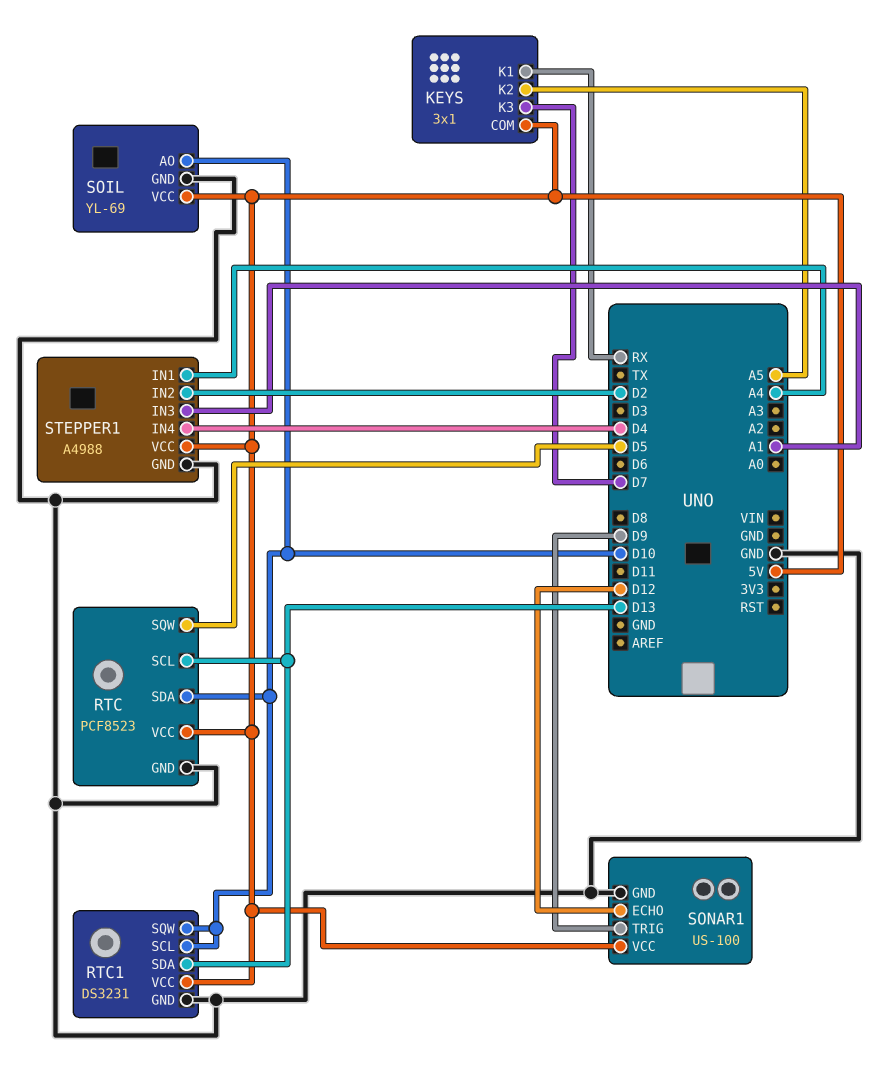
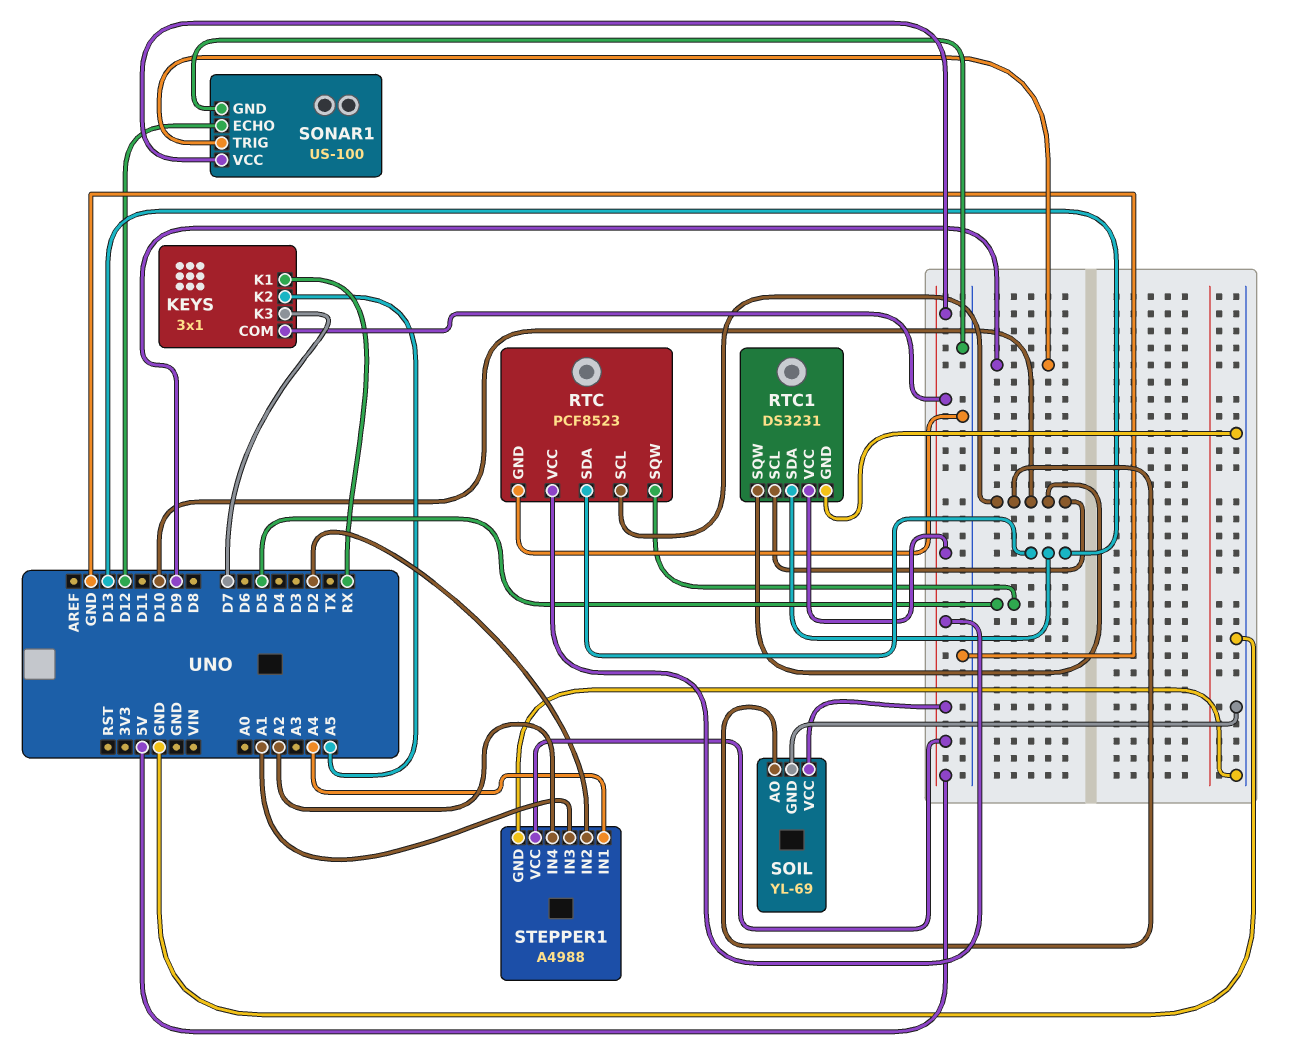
RTC pin SCL: D13 -> D10
RTC pin SDA: D10 -> D13
STEPPER1 pin IN4: D4 -> A2

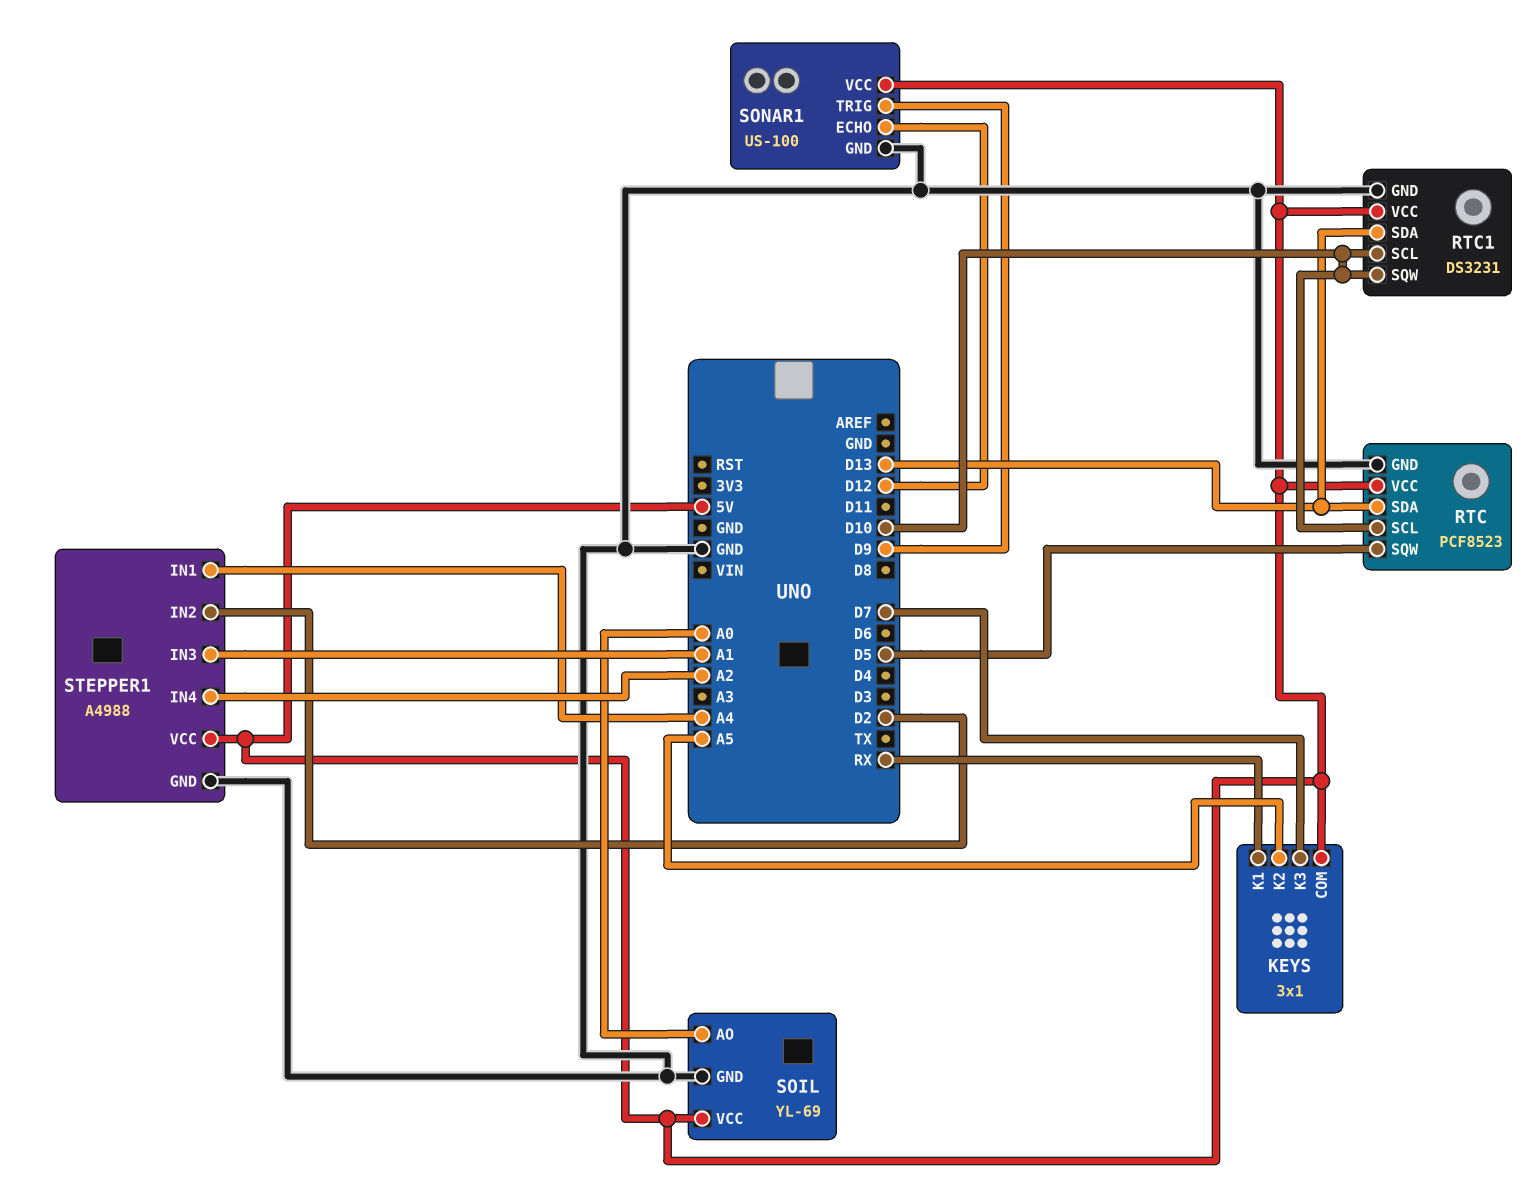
SOIL pin AO: D10 -> A0

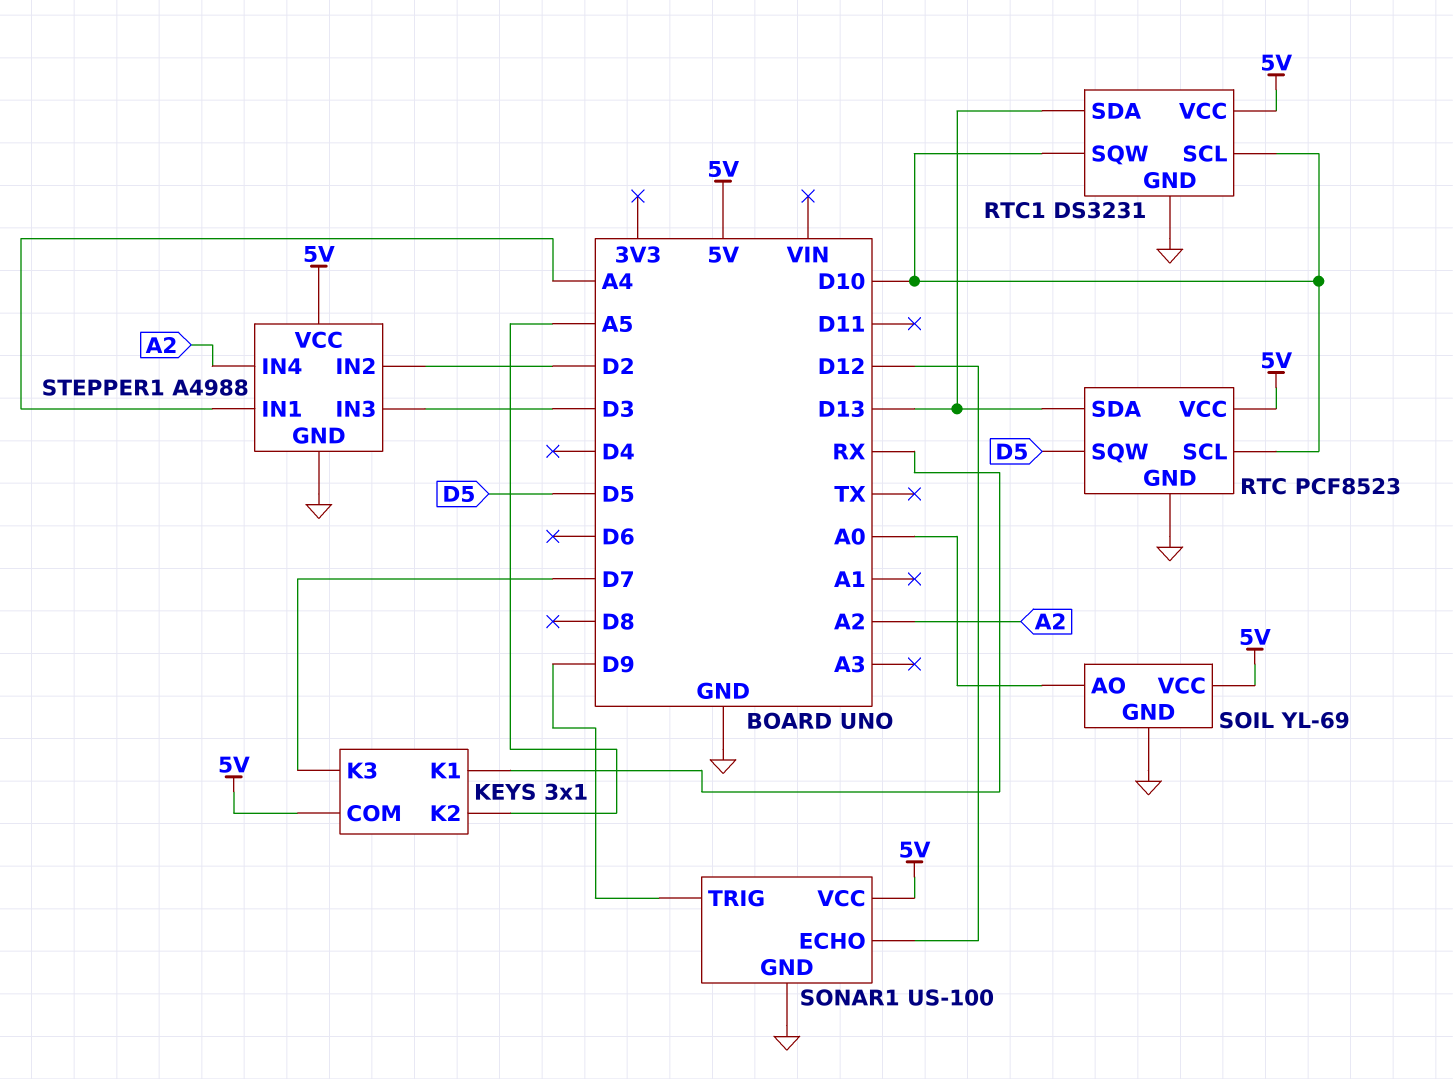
STEPPER1 pin IN3: A1 -> D3

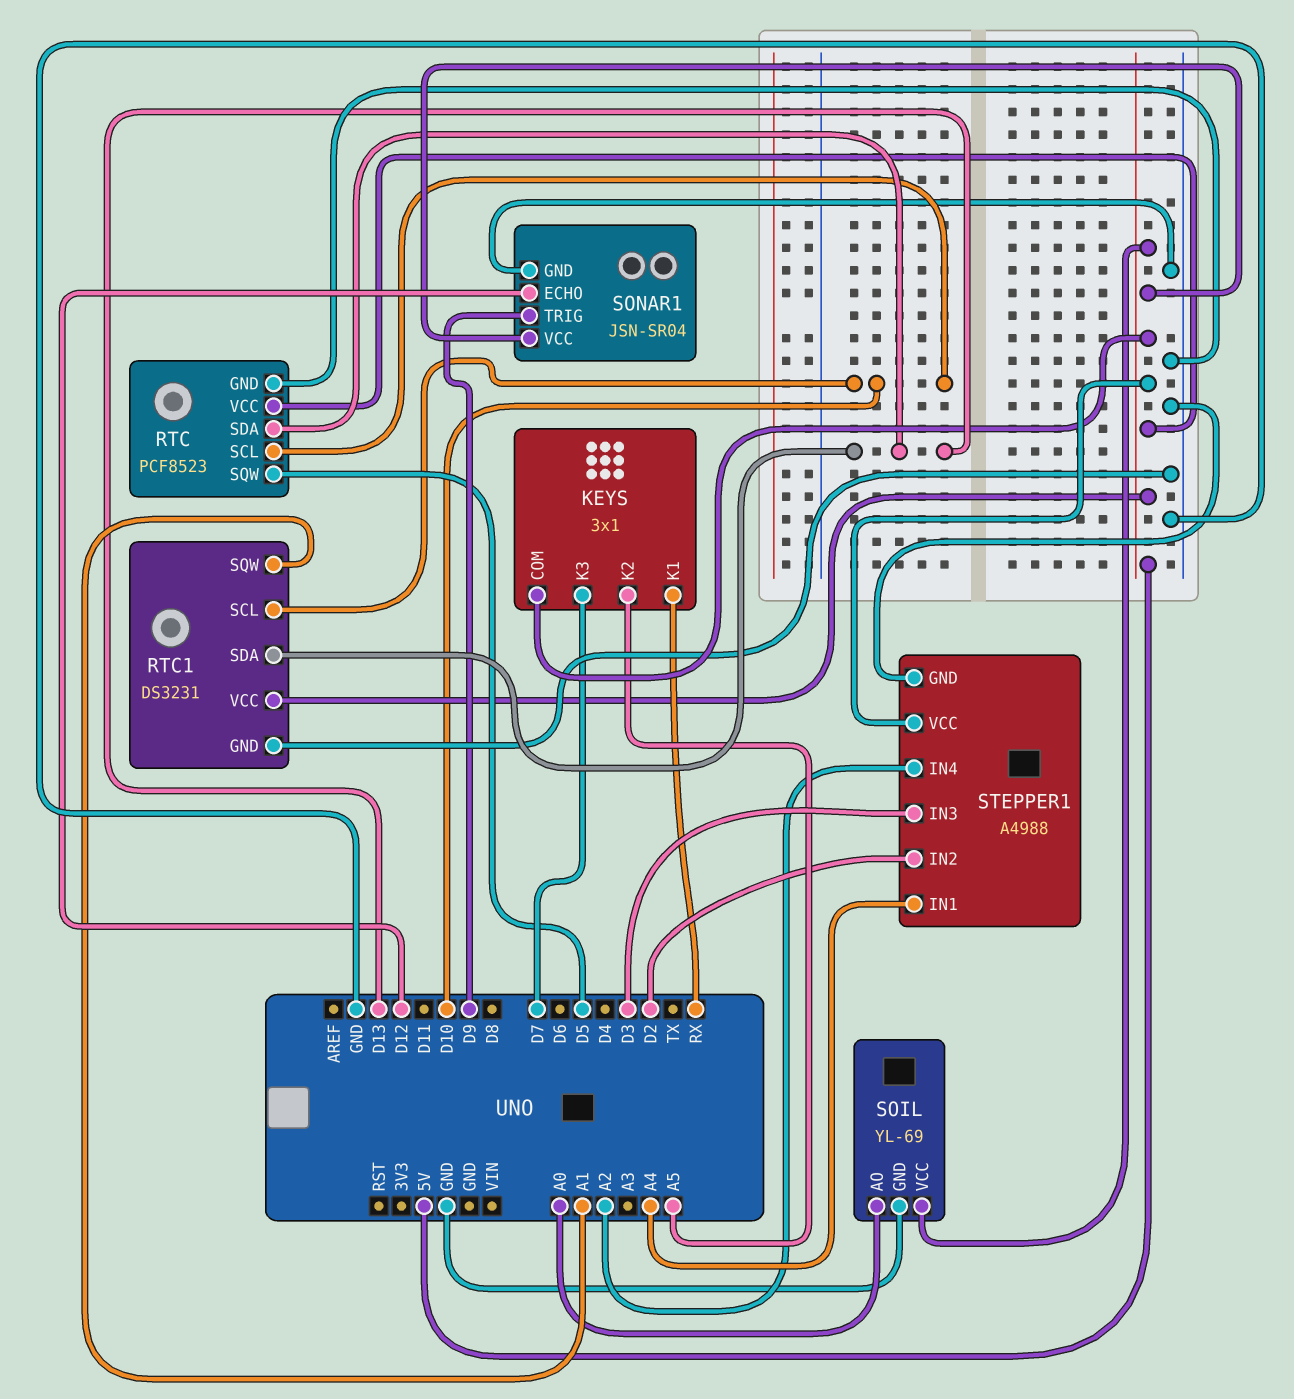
RTC1 pin SQW: D10 -> A1
SONAR1: US-100 -> JSN-SR04

